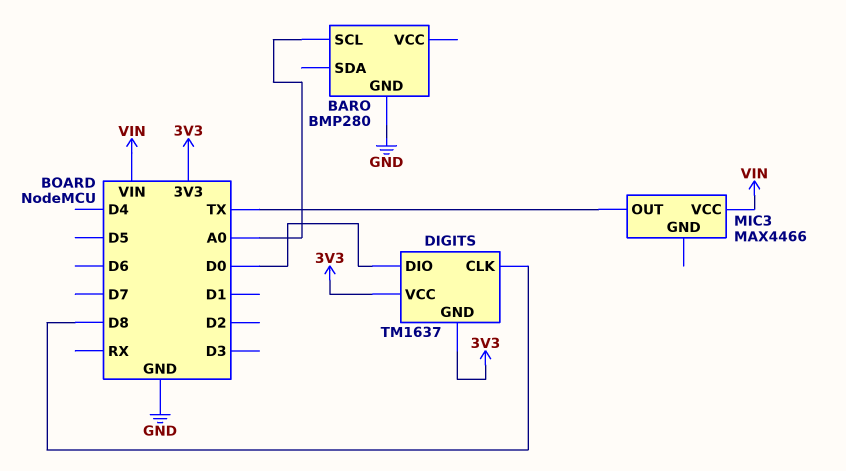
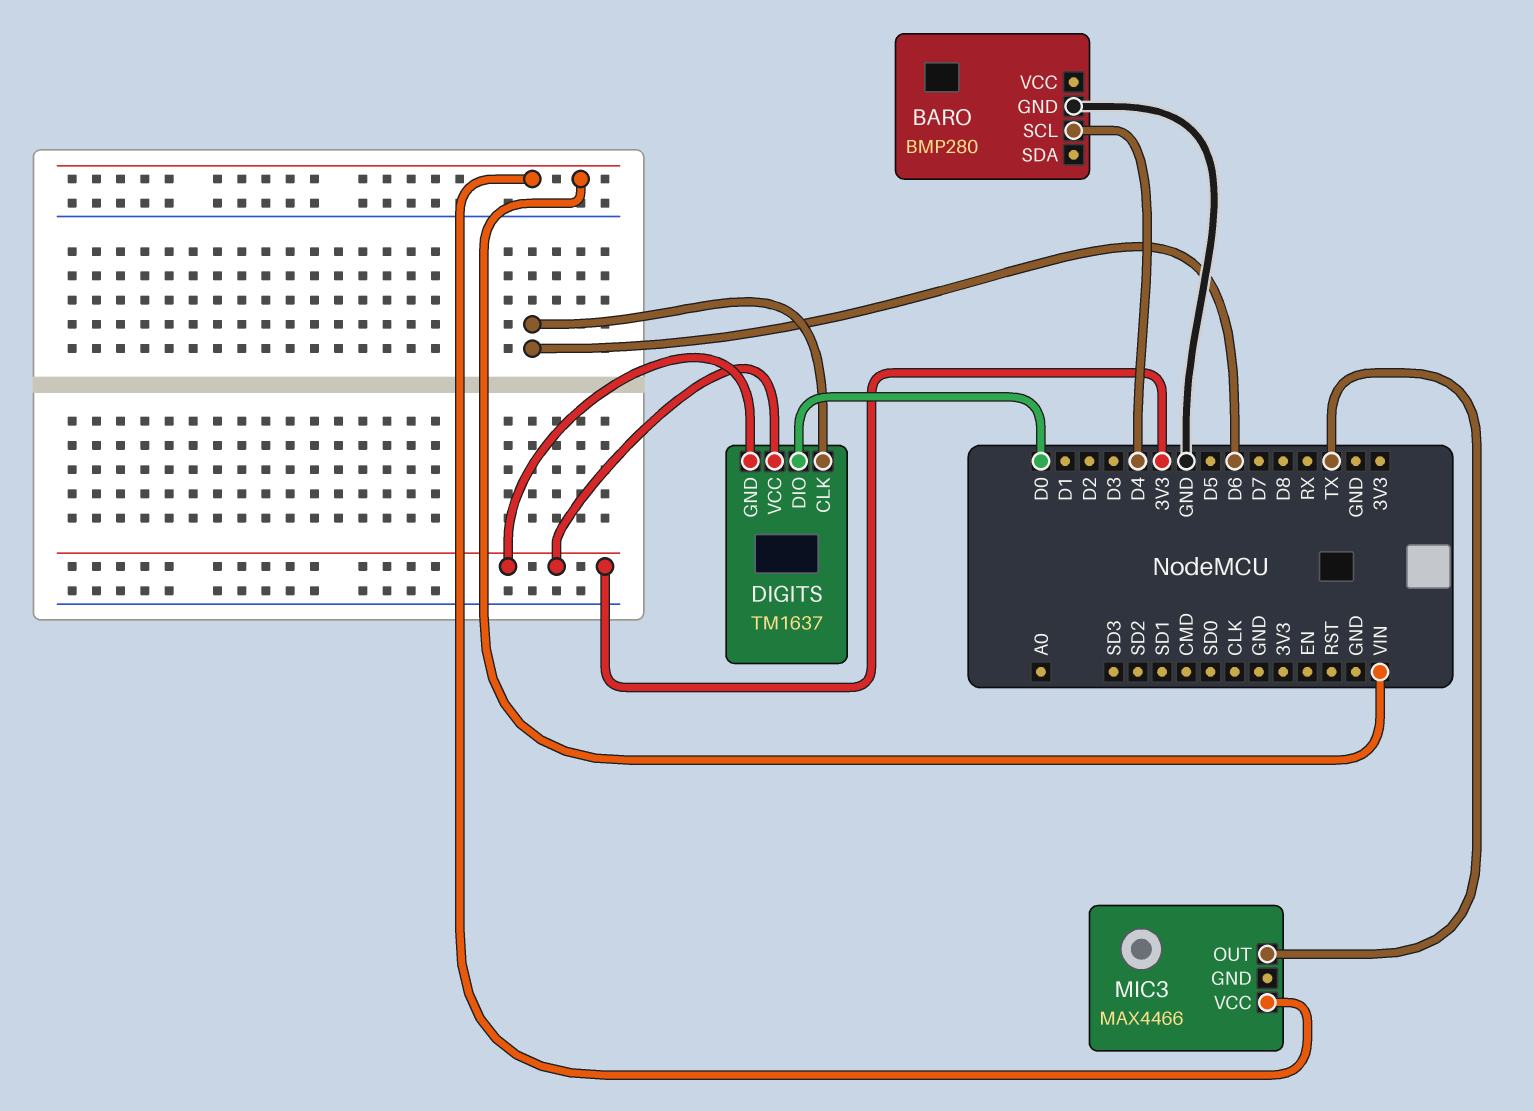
BARO pin SCL: A0 -> D4
DIGITS pin CLK: D8 -> D6

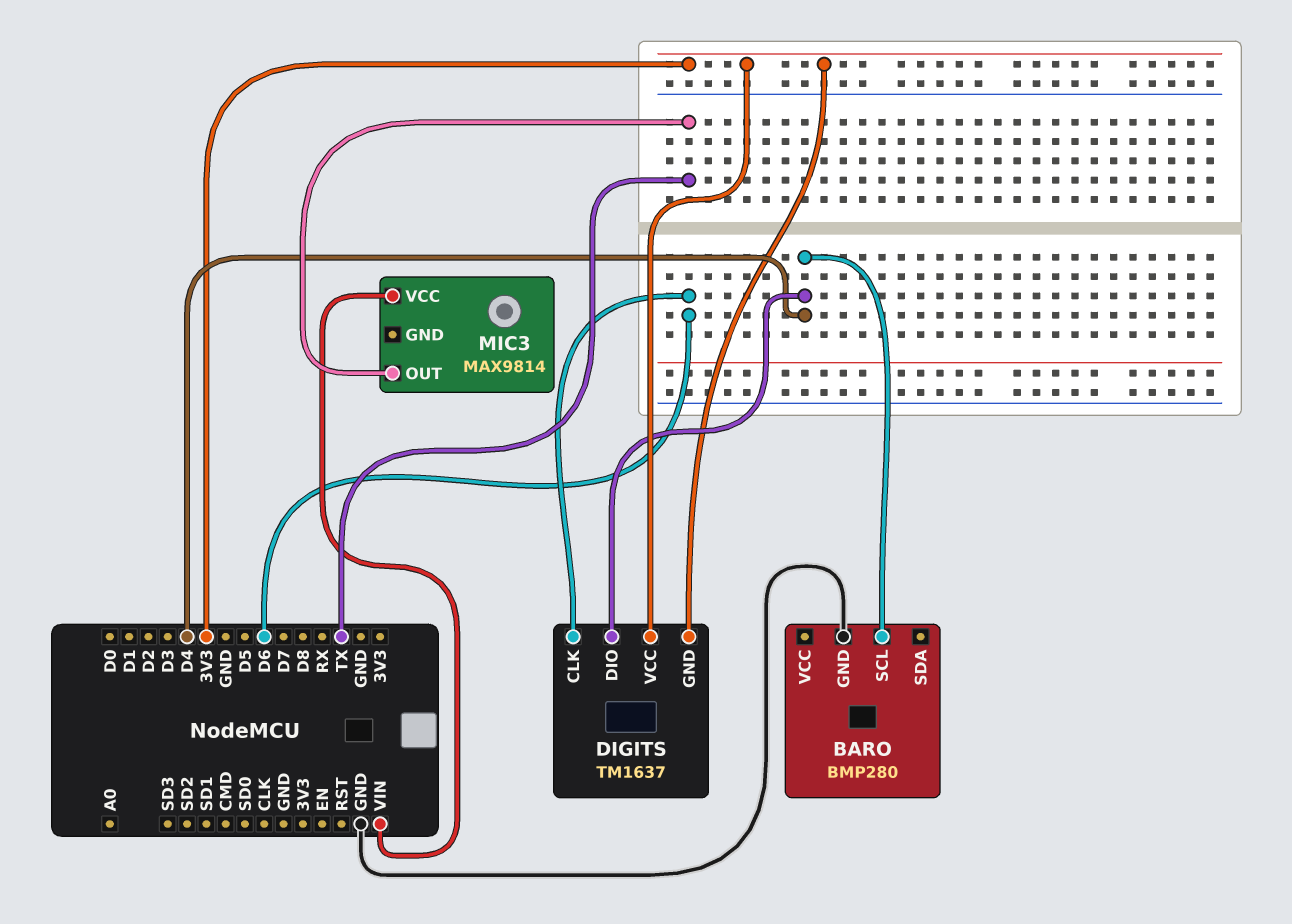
DIGITS pin DIO: D0 -> D4
MIC3: MAX4466 -> MAX9814

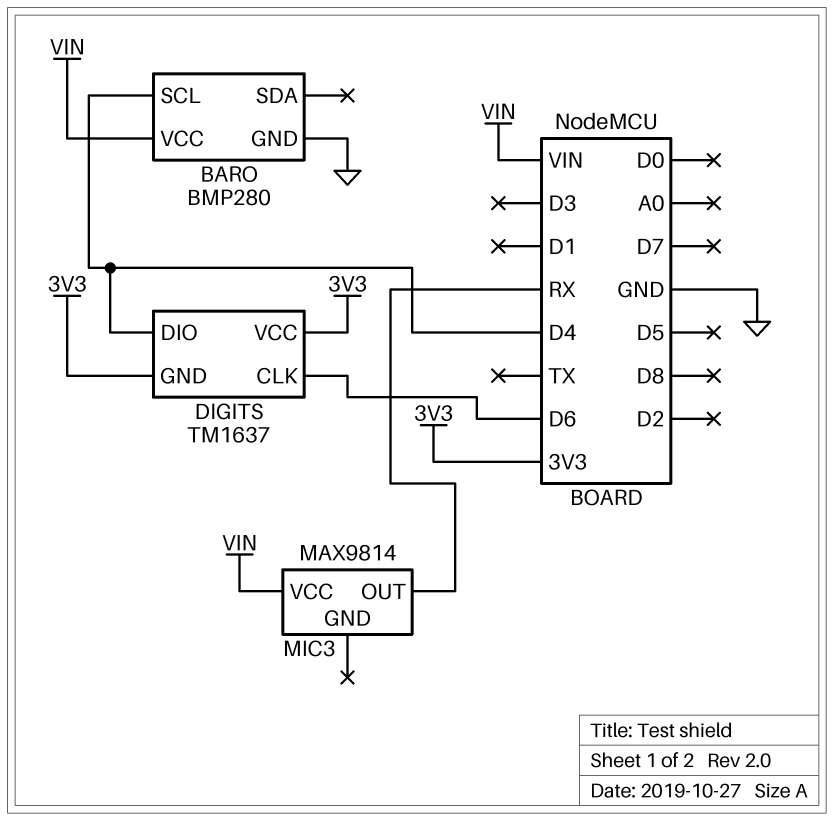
BARO pin VCC: none -> VIN
MIC3 pin OUT: TX -> RX

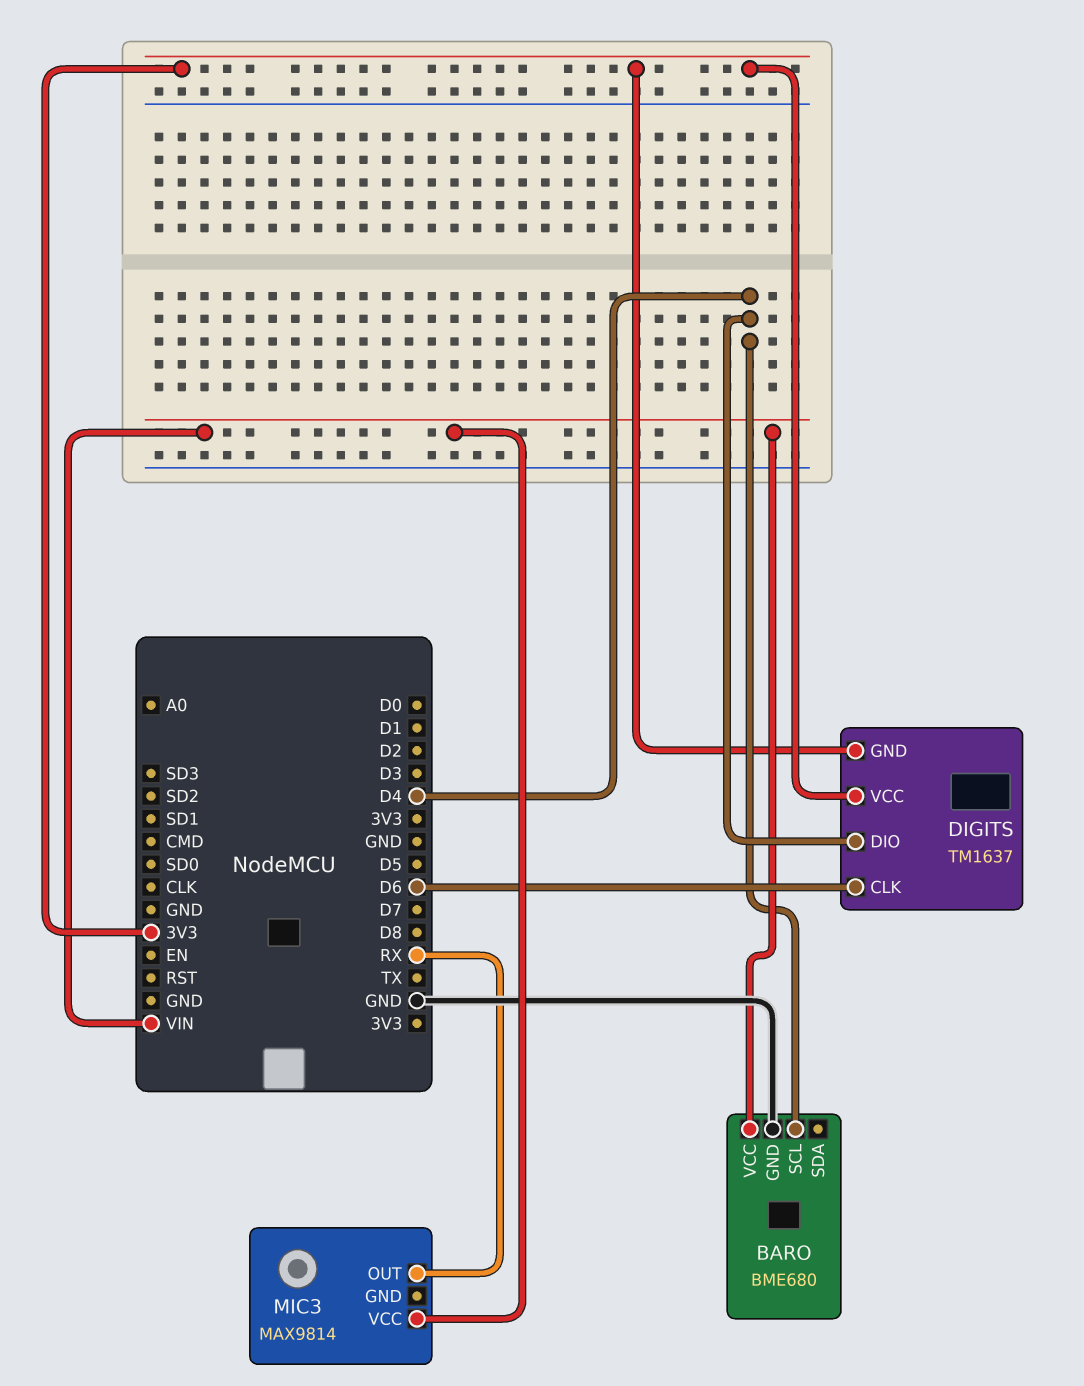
BARO: BMP280 -> BME680

